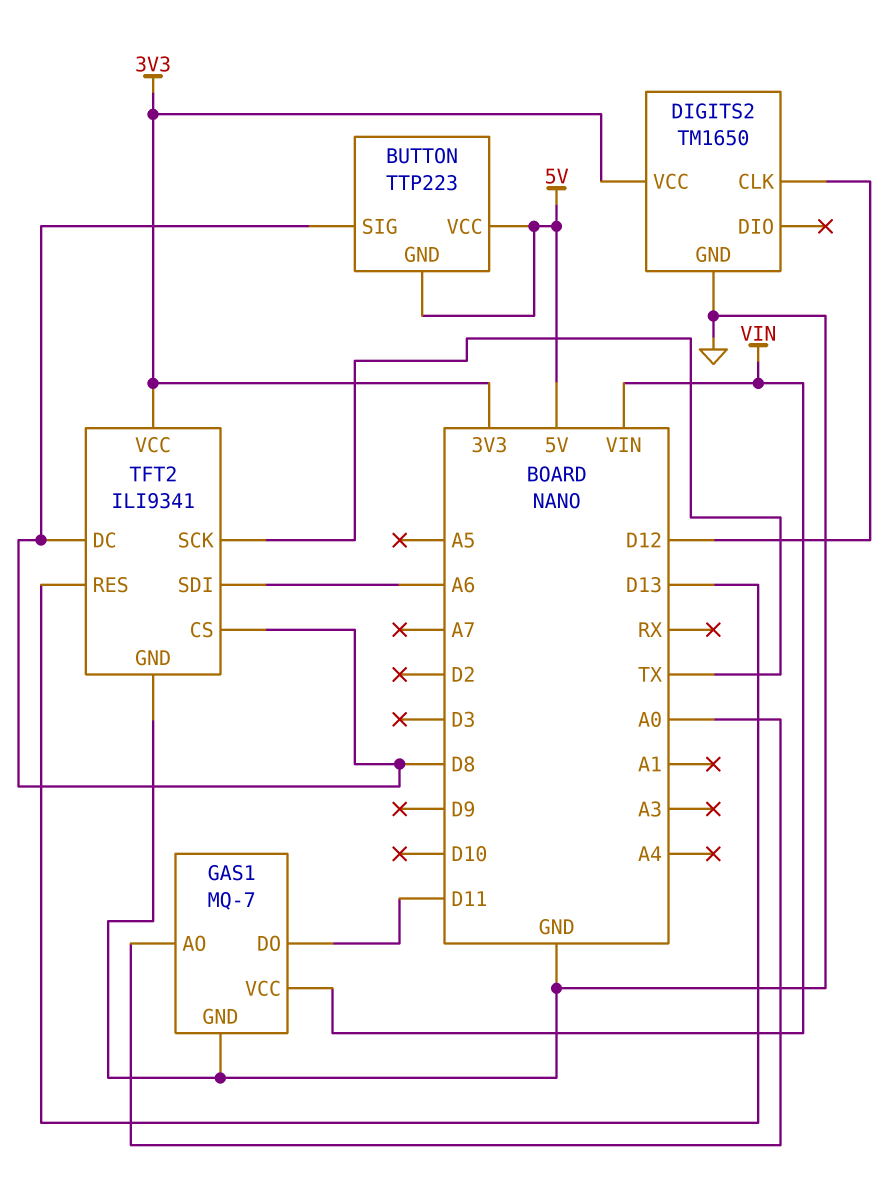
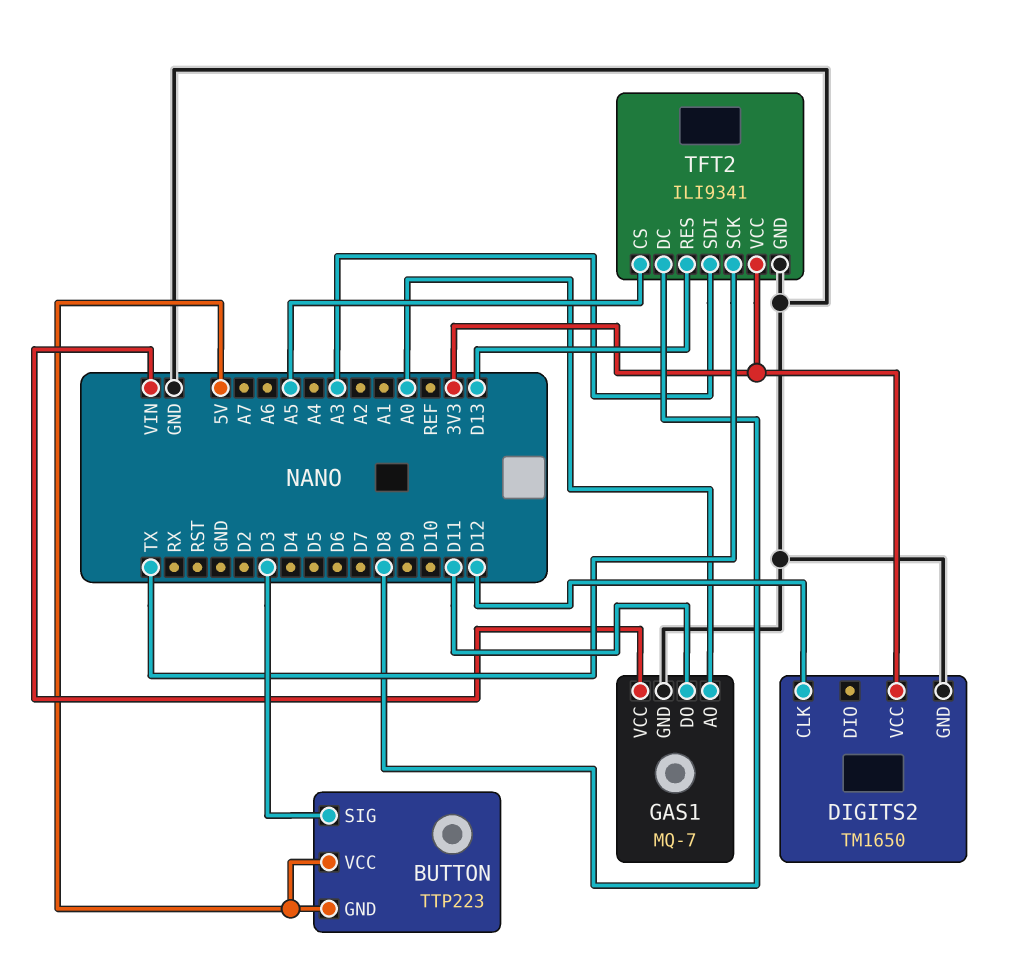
BUTTON pin SIG: D8 -> D3
TFT2 pin CS: D8 -> A5
TFT2 pin SDI: A6 -> A3

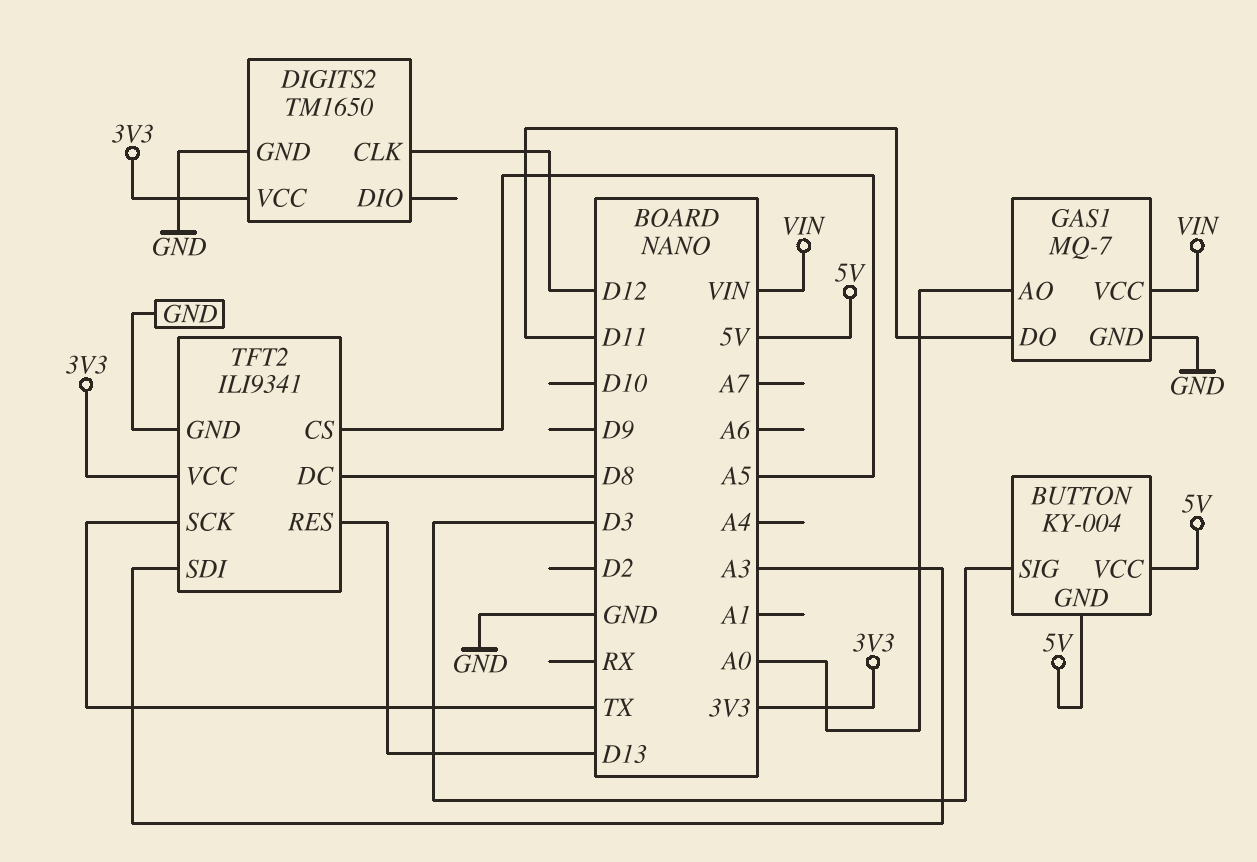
BUTTON: TTP223 -> KY-004

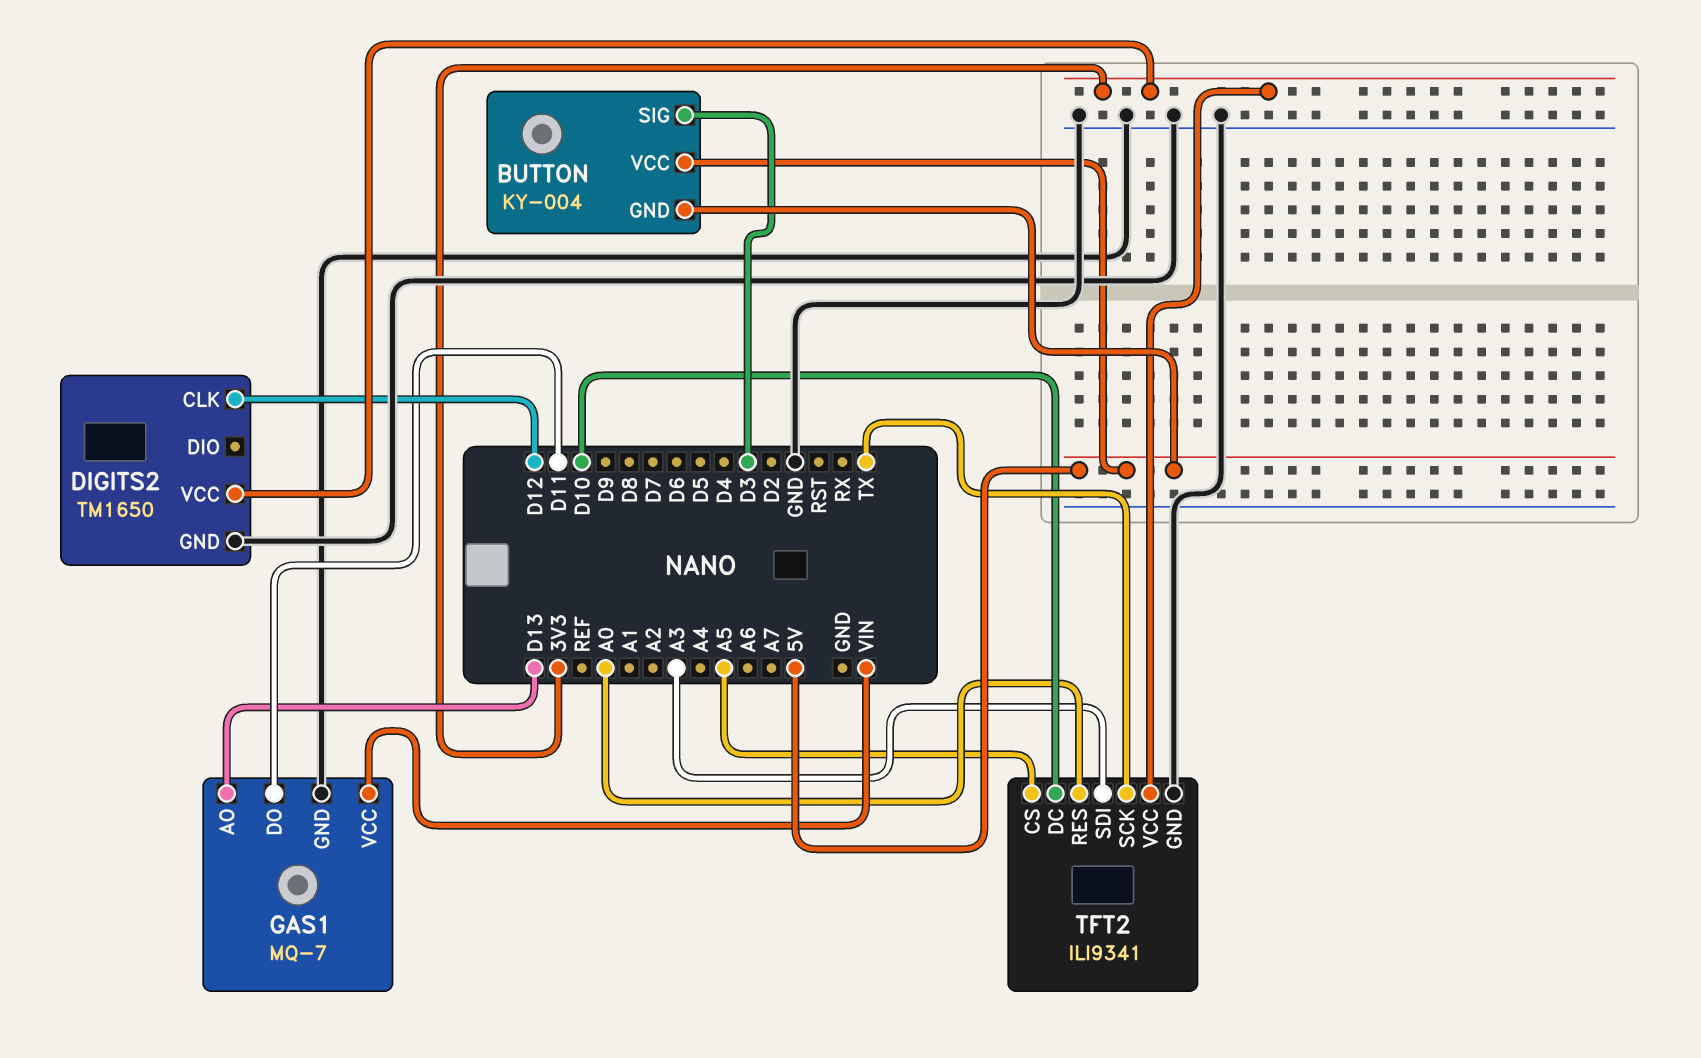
GAS1 pin AO: A0 -> D13
TFT2 pin DC: D8 -> D10
TFT2 pin RES: D13 -> A0

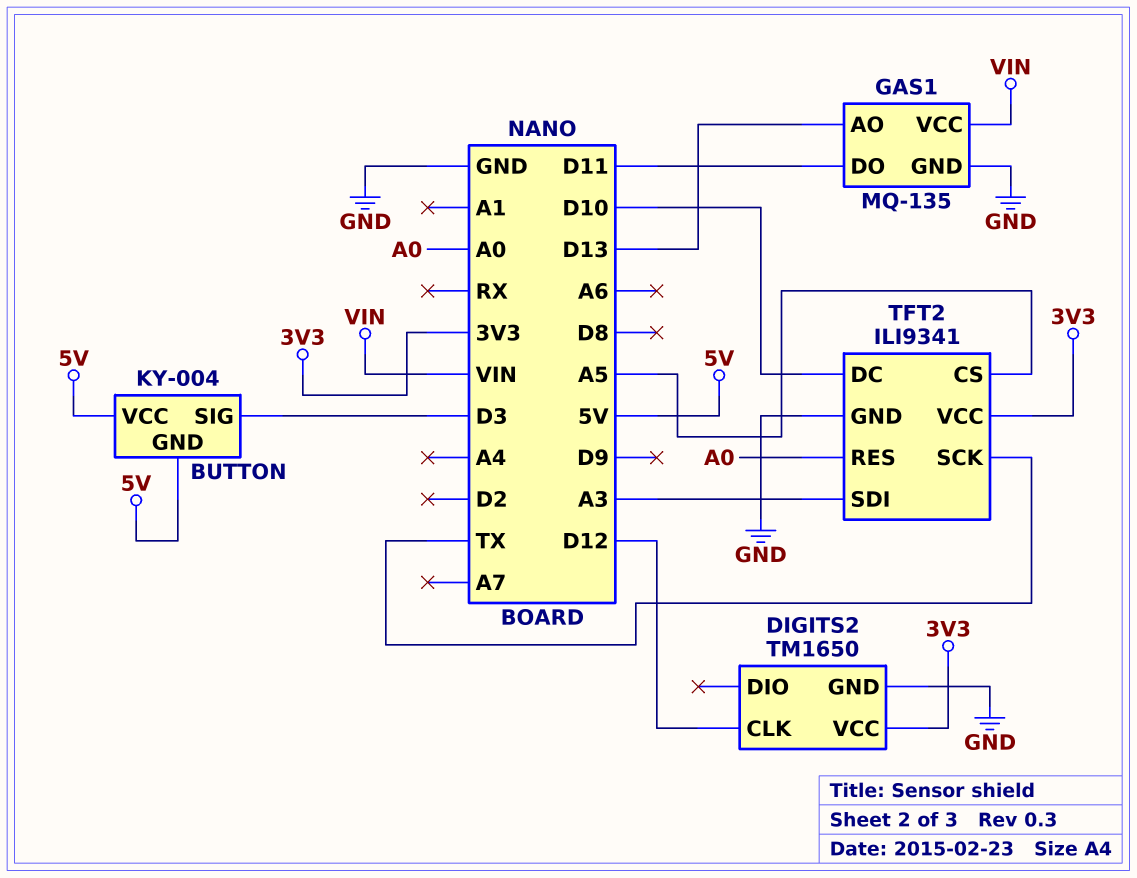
GAS1: MQ-7 -> MQ-135

